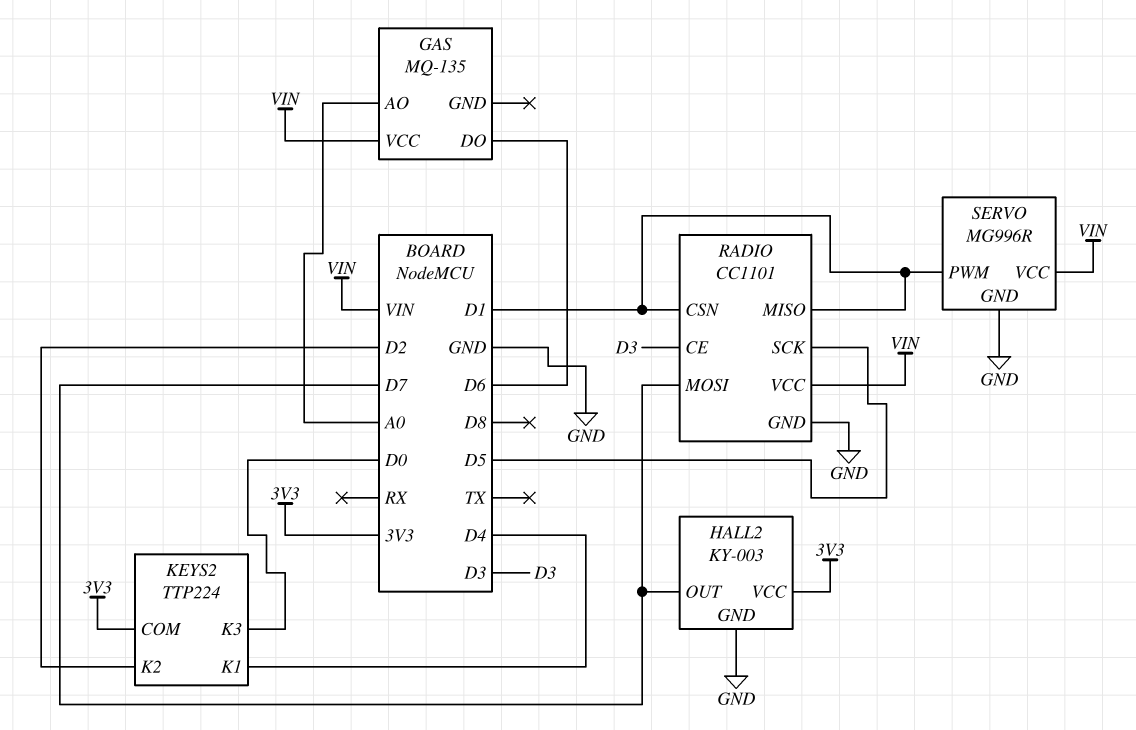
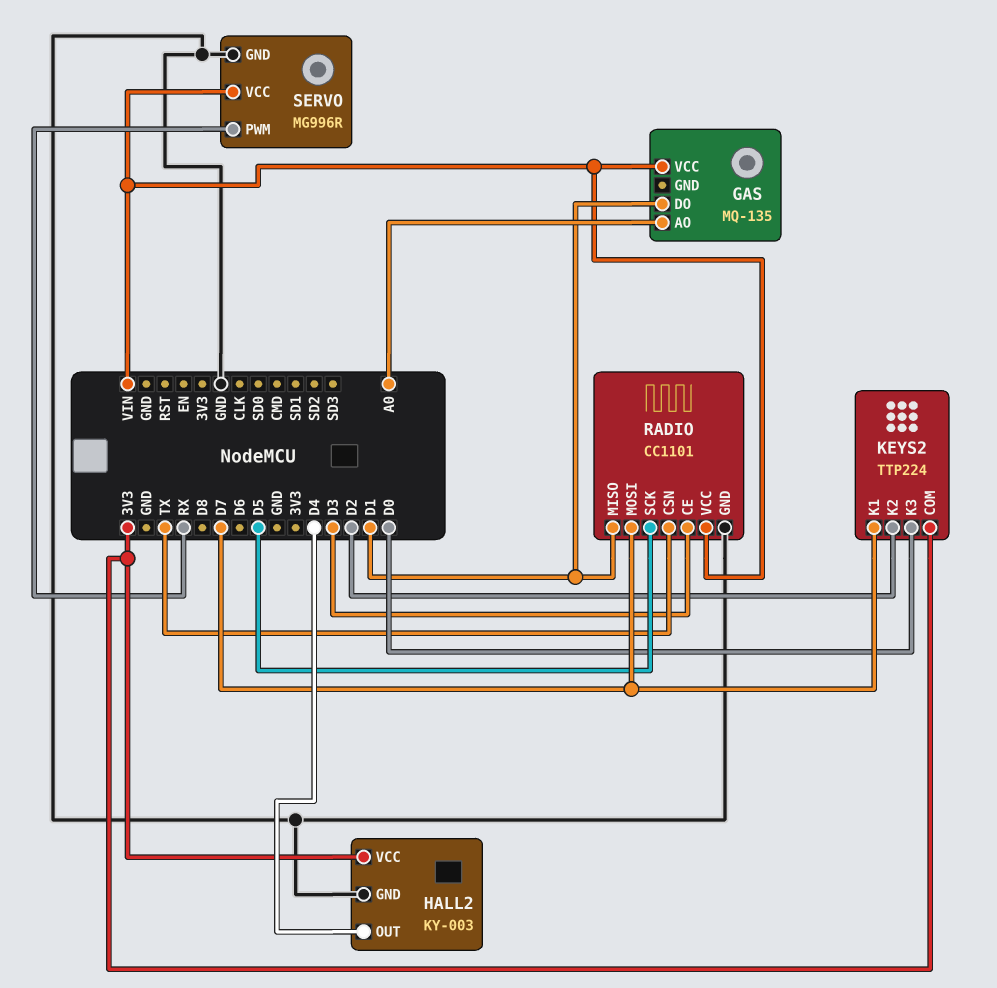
GAS pin DO: D6 -> D1
HALL2 pin OUT: D7 -> D4
KEYS2 pin K1: D4 -> D7
RADIO pin CSN: D1 -> TX
SERVO pin PWM: D1 -> RX

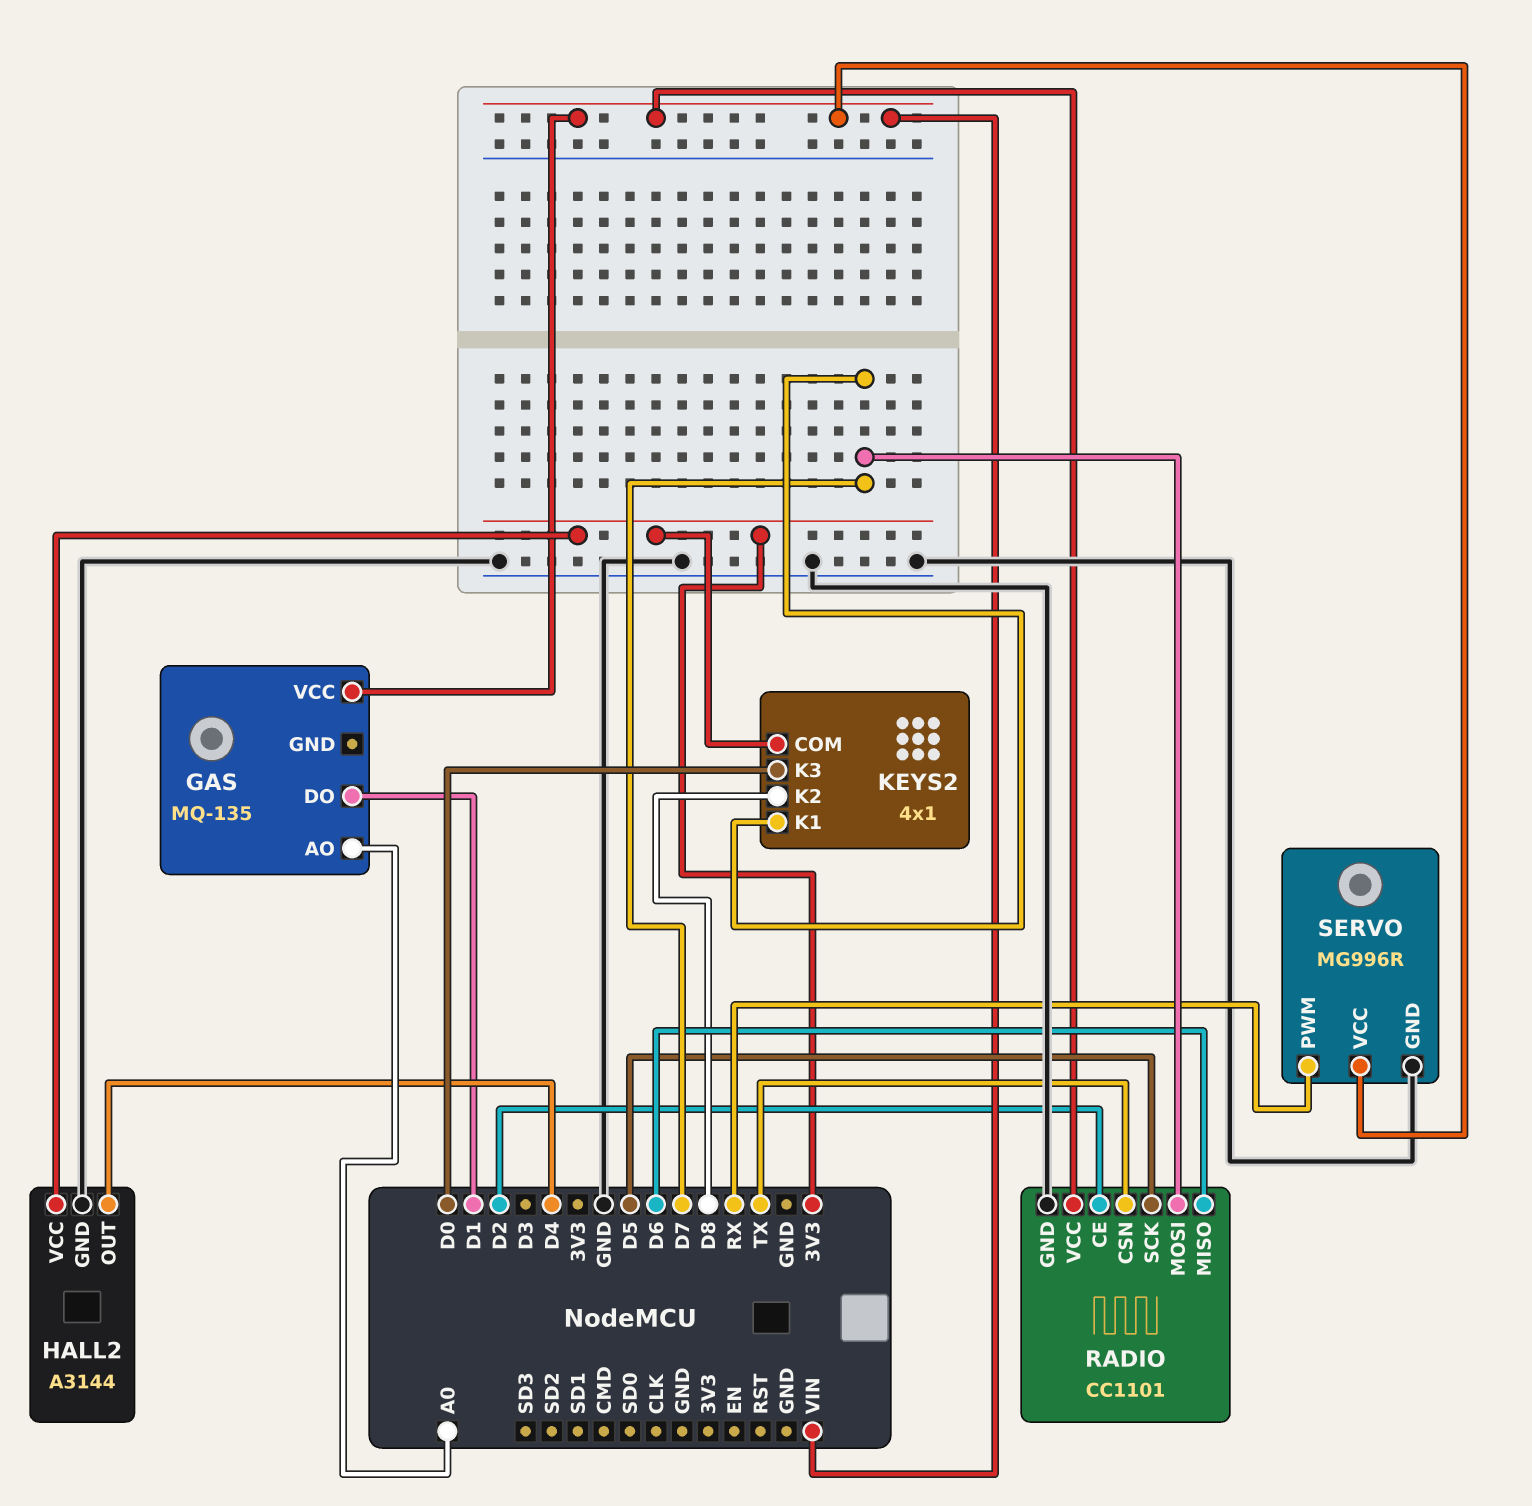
HALL2: KY-003 -> A3144
KEYS2: TTP224 -> 4x1
KEYS2 pin K2: D2 -> D8
RADIO pin CE: D3 -> D2
RADIO pin MISO: D1 -> D6

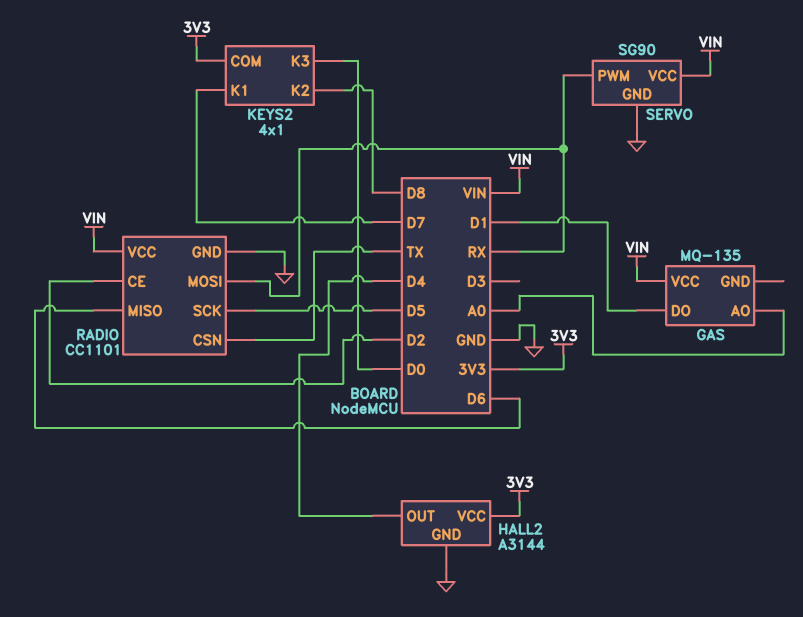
RADIO pin MOSI: D7 -> RX
SERVO: MG996R -> SG90

